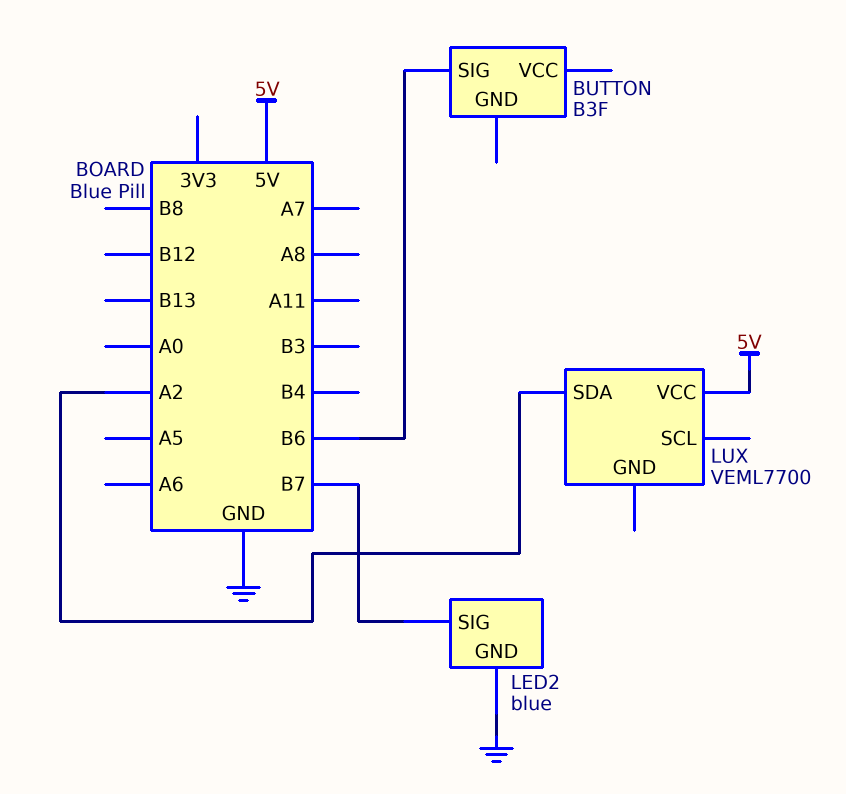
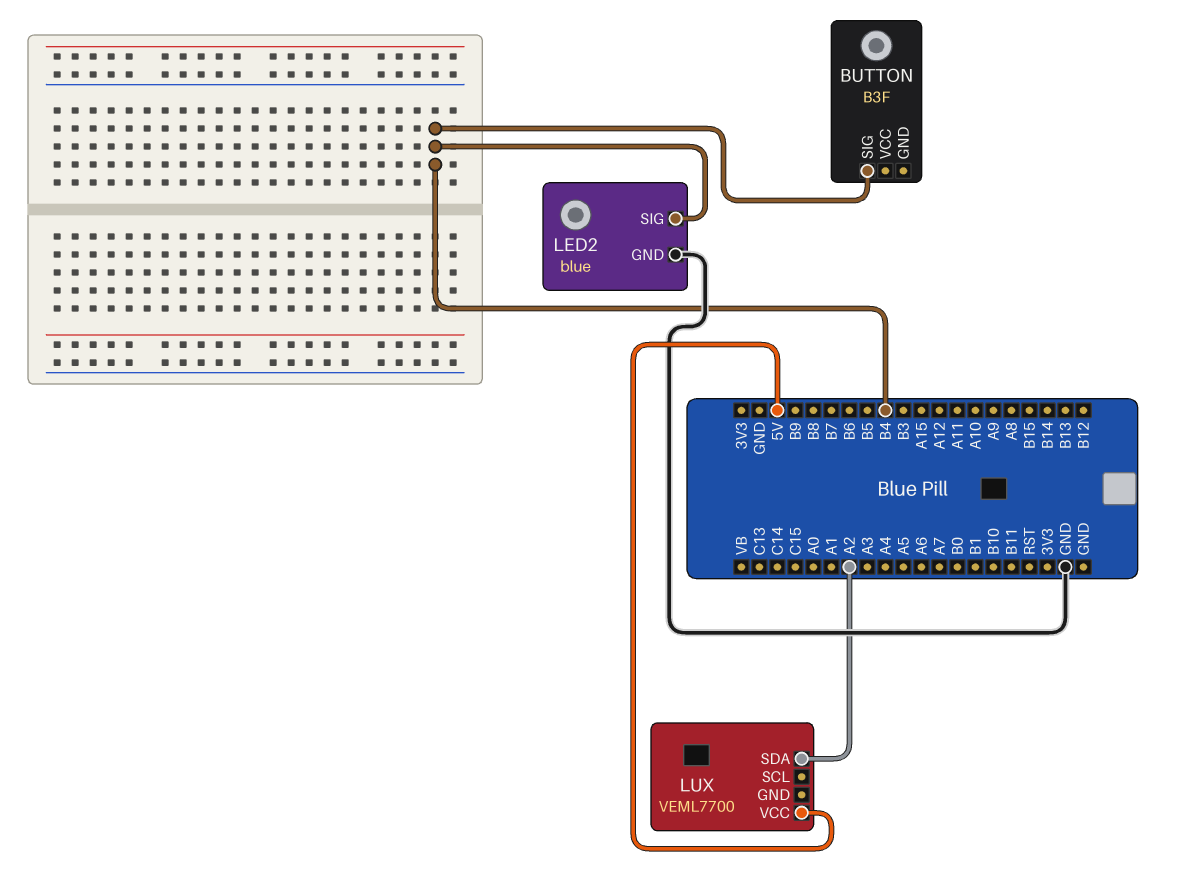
BUTTON pin SIG: B6 -> B4
LED2 pin SIG: B7 -> B4

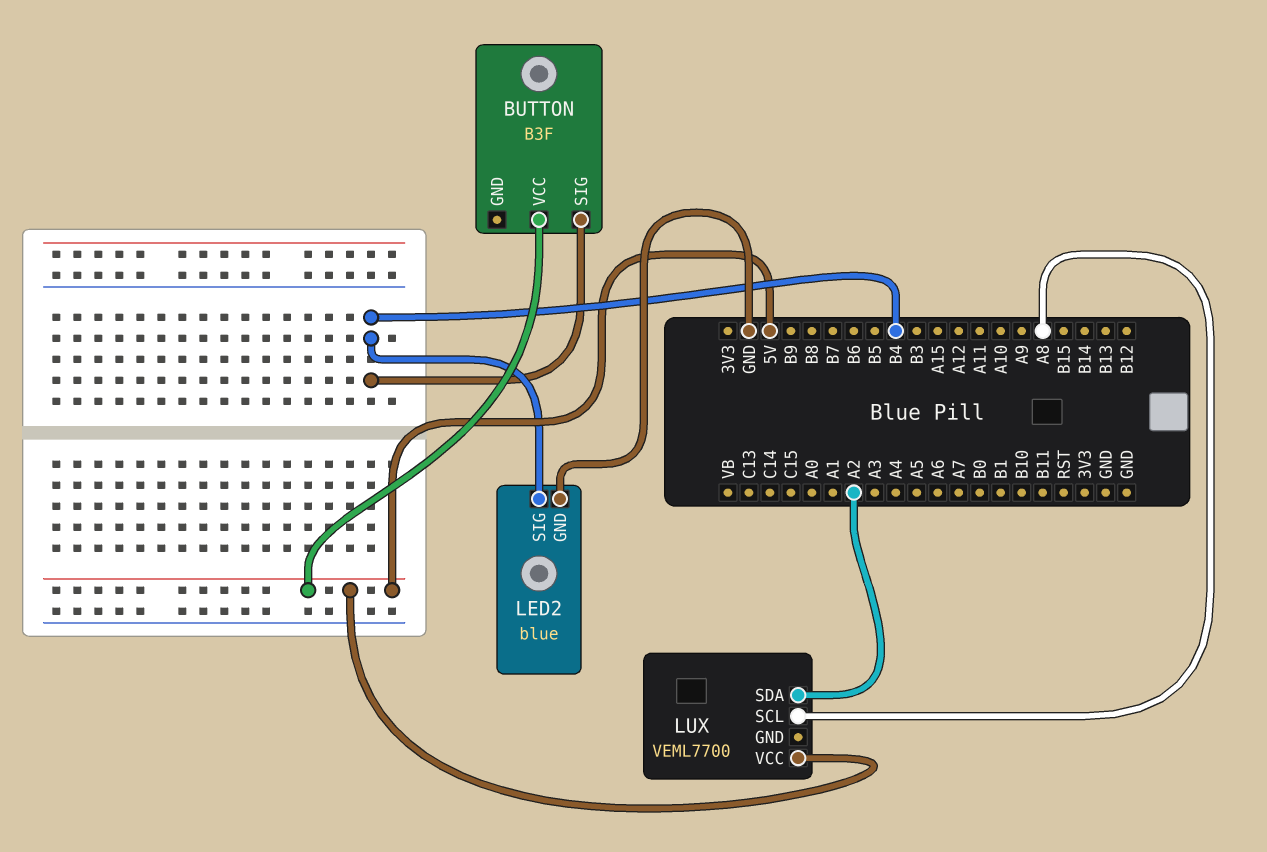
BUTTON pin VCC: none -> 5V
LUX pin SCL: none -> A8

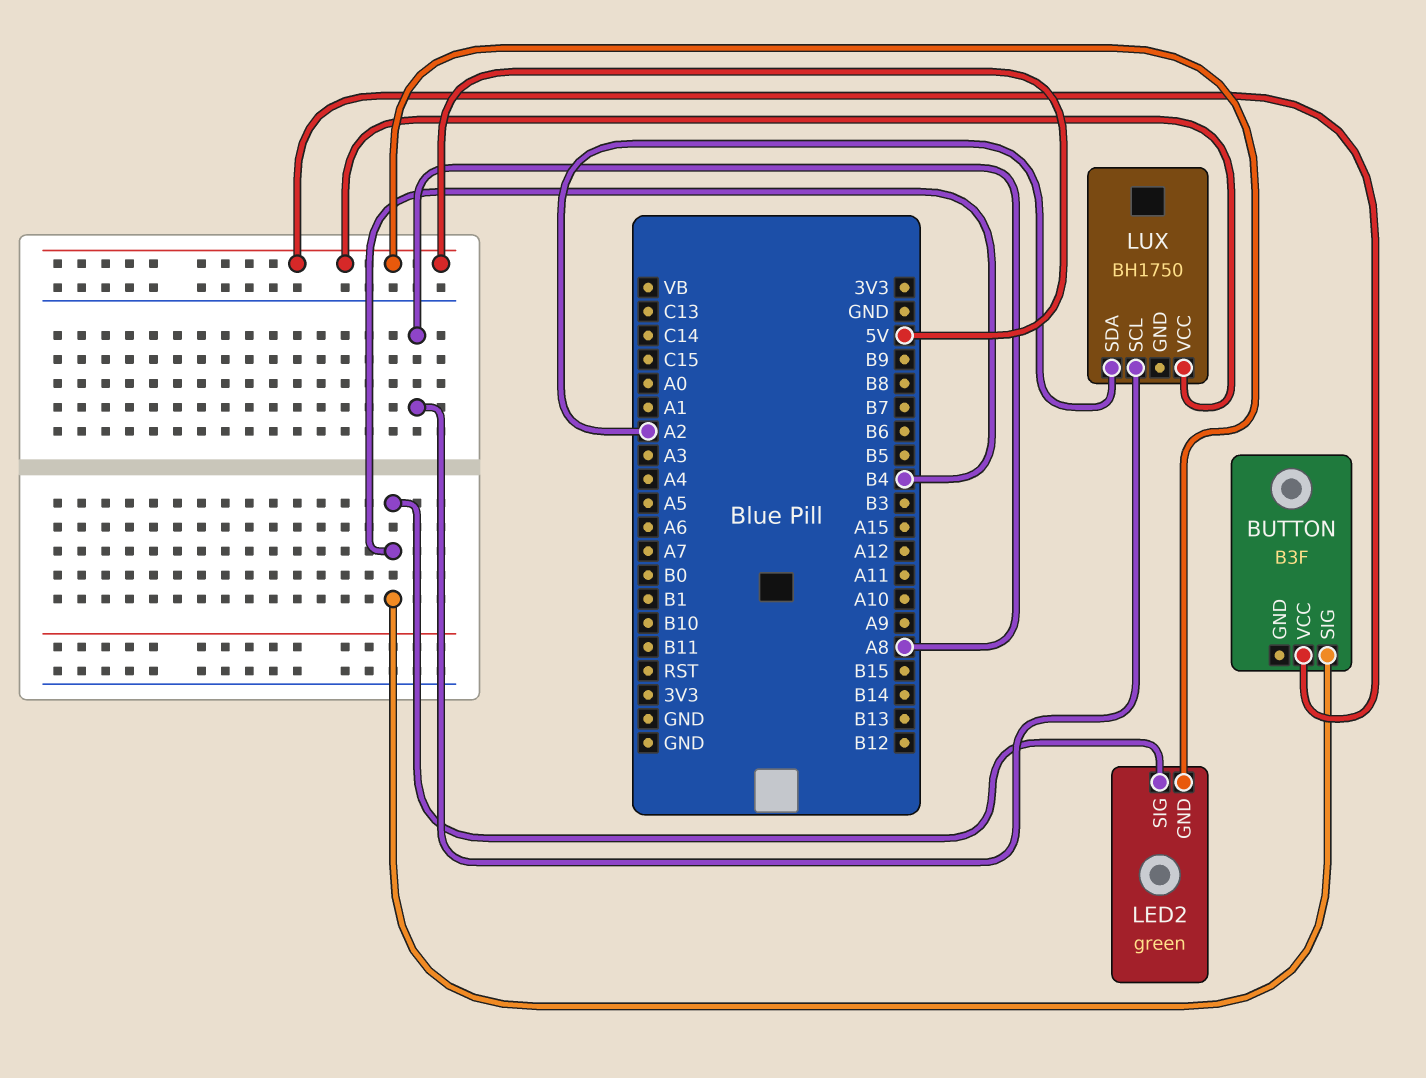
LED2: blue -> green
LED2 pin GND: GND -> 5V
LUX: VEML7700 -> BH1750

